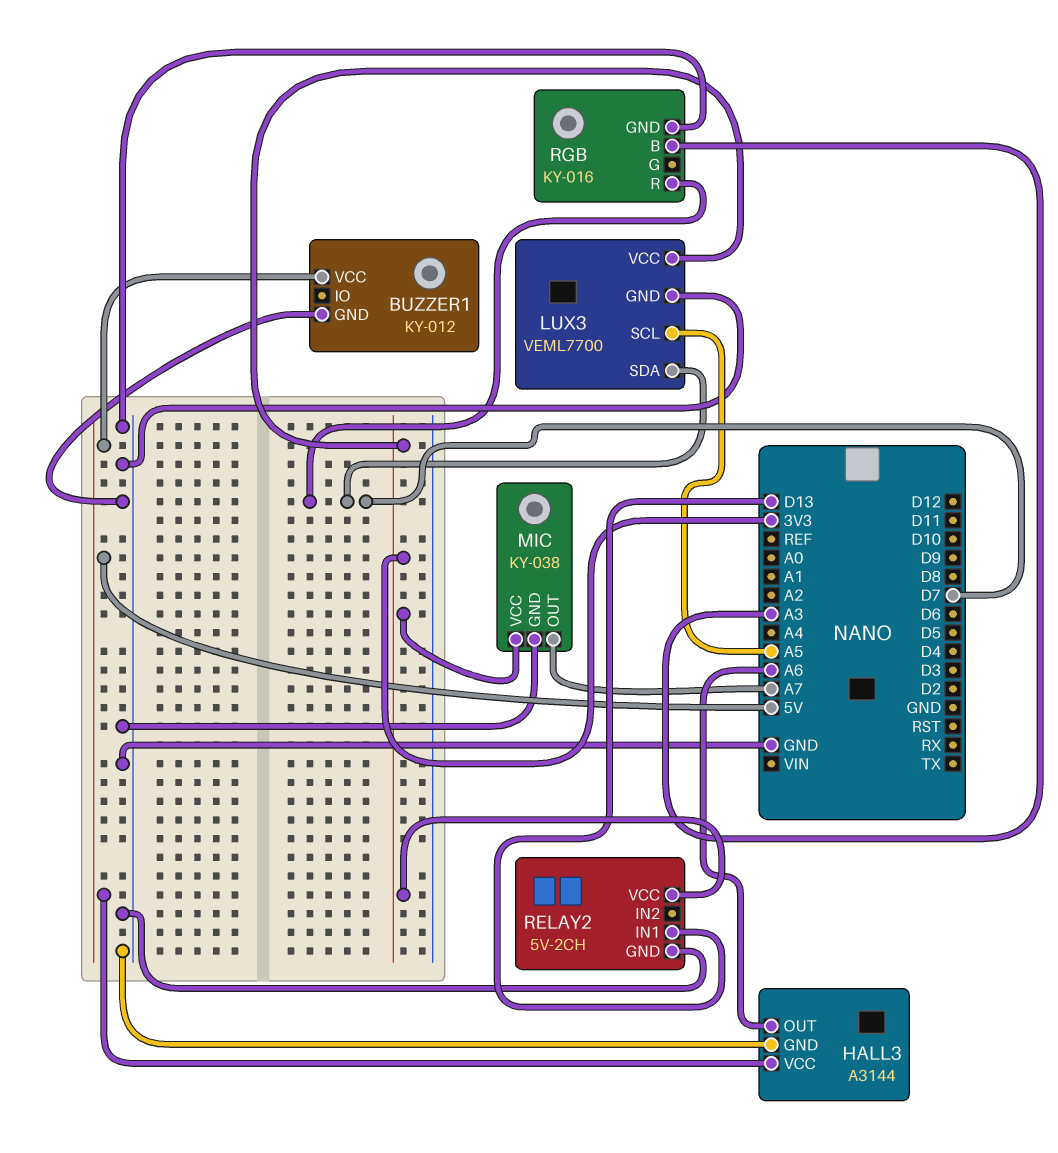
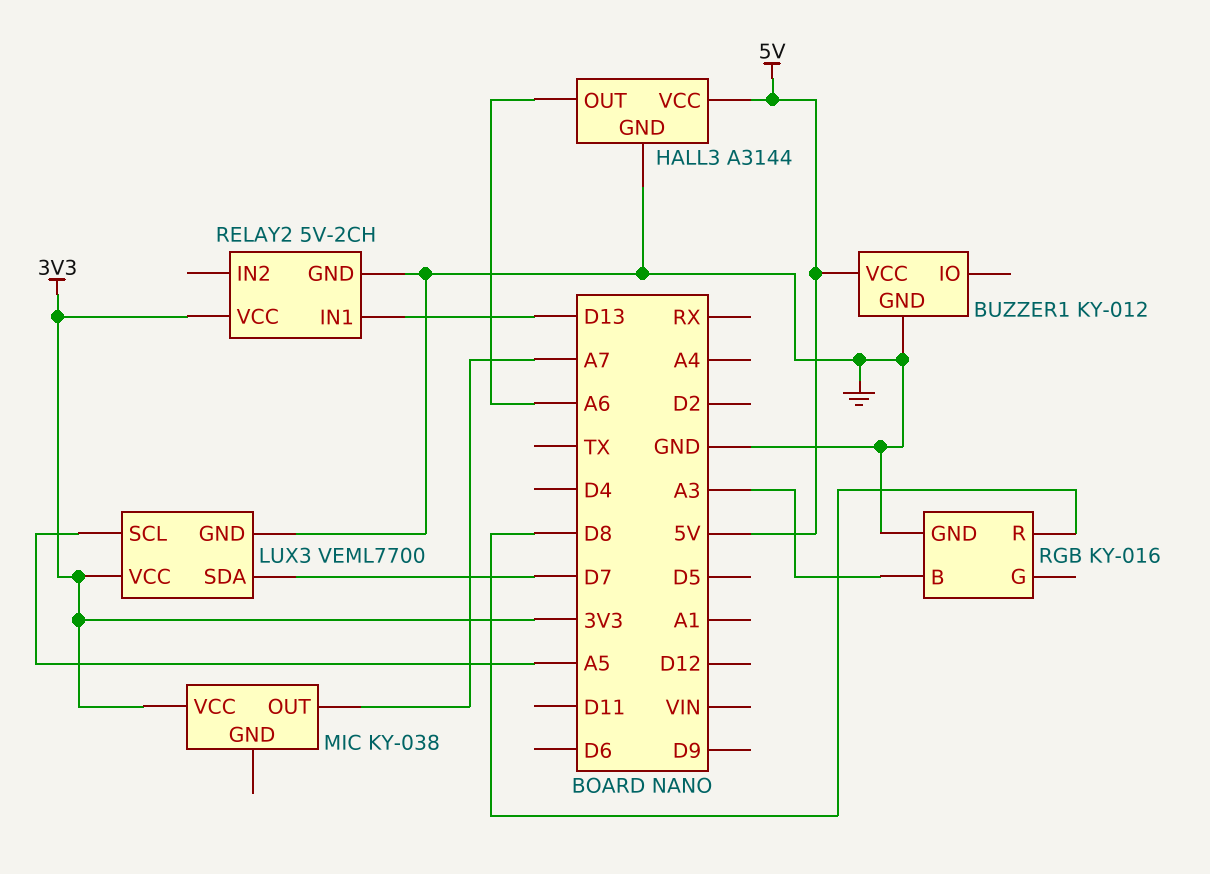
MIC pin GND: GND -> none
RGB pin R: D7 -> D8

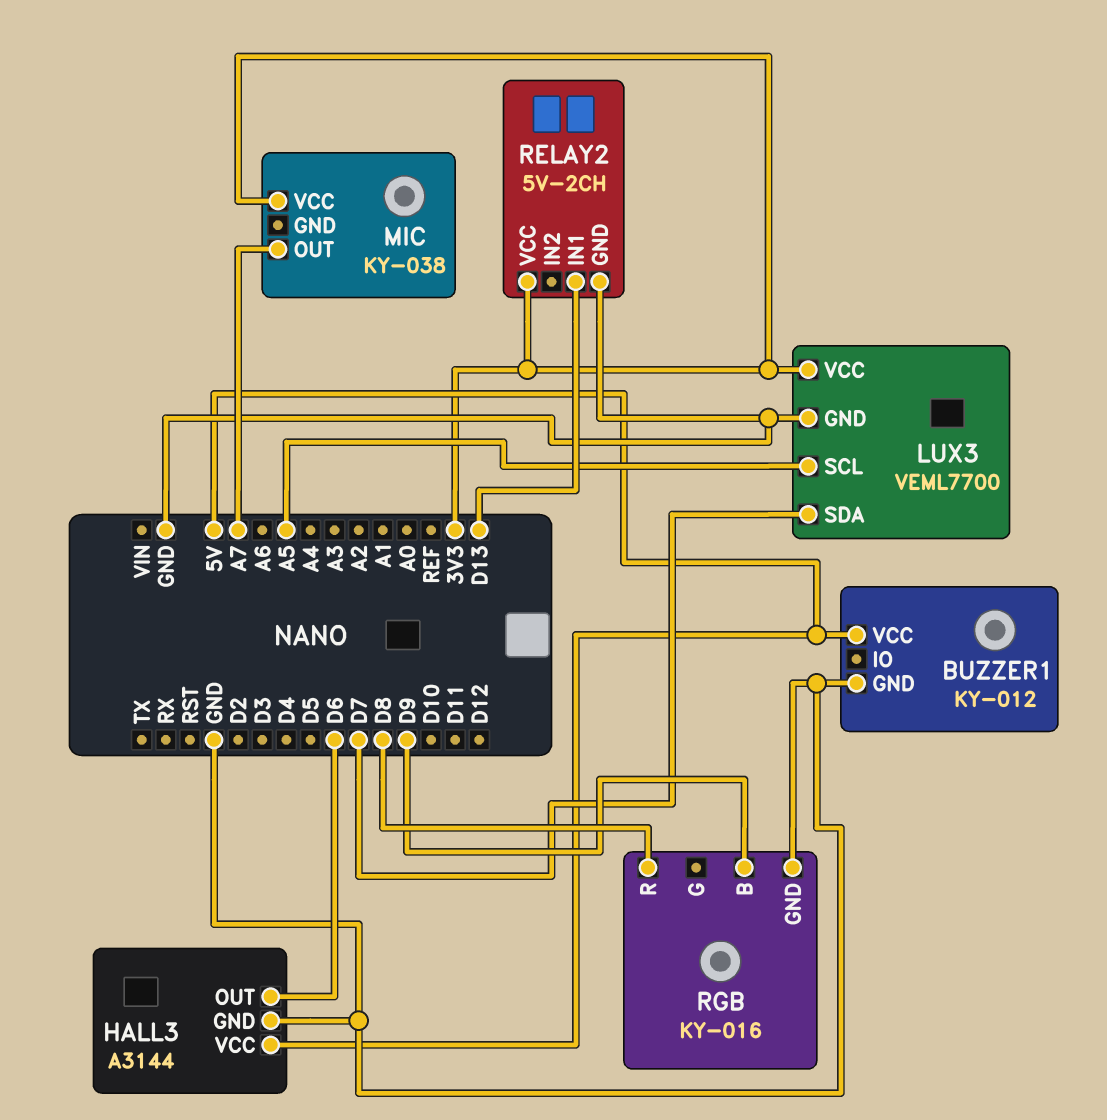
HALL3 pin OUT: A6 -> D6
RGB pin B: A3 -> D9

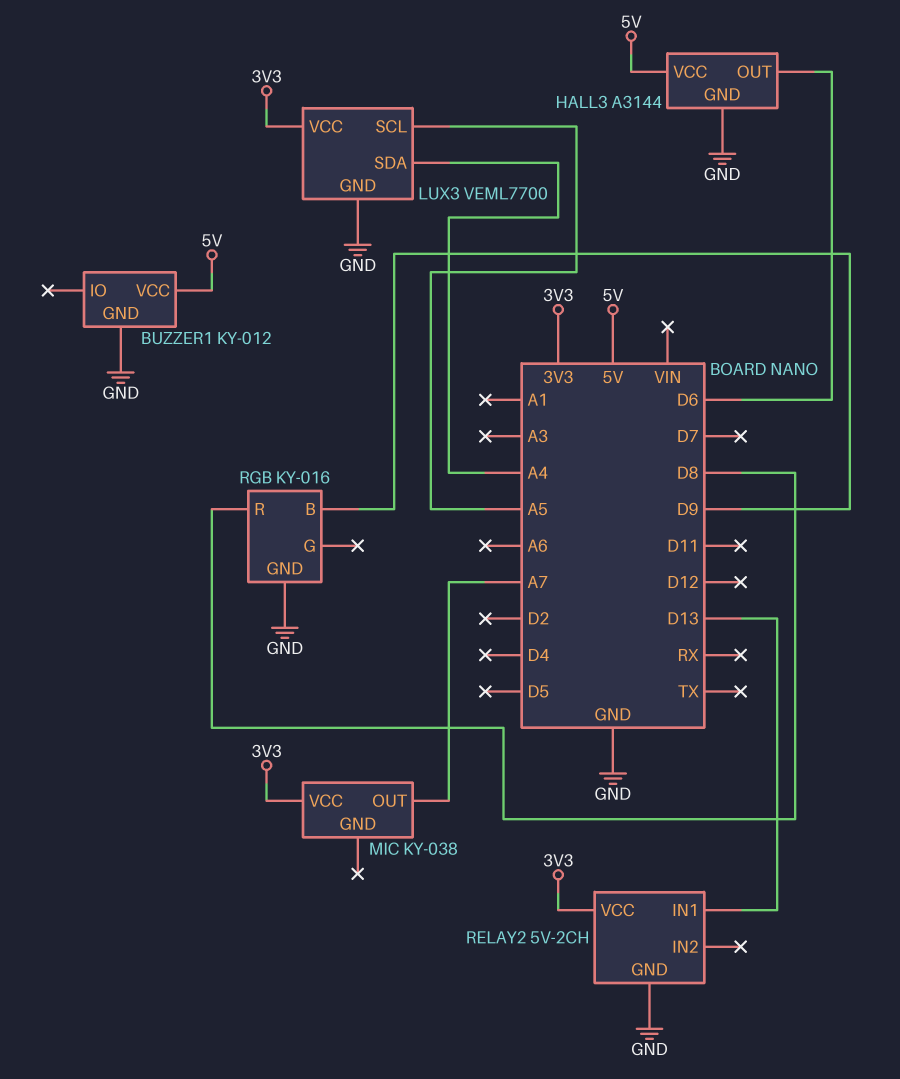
LUX3 pin SDA: D7 -> A4

